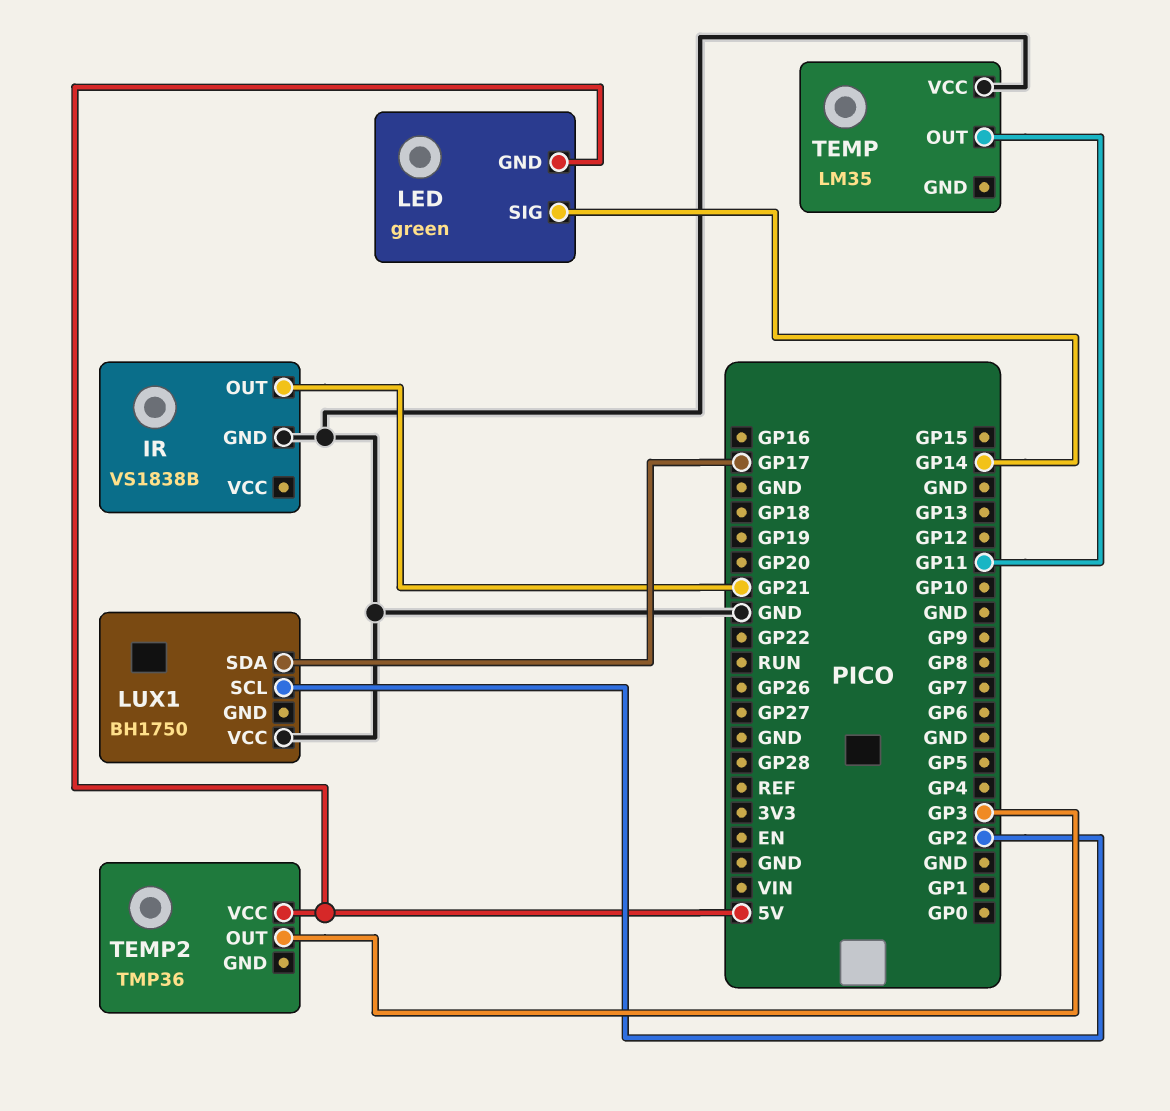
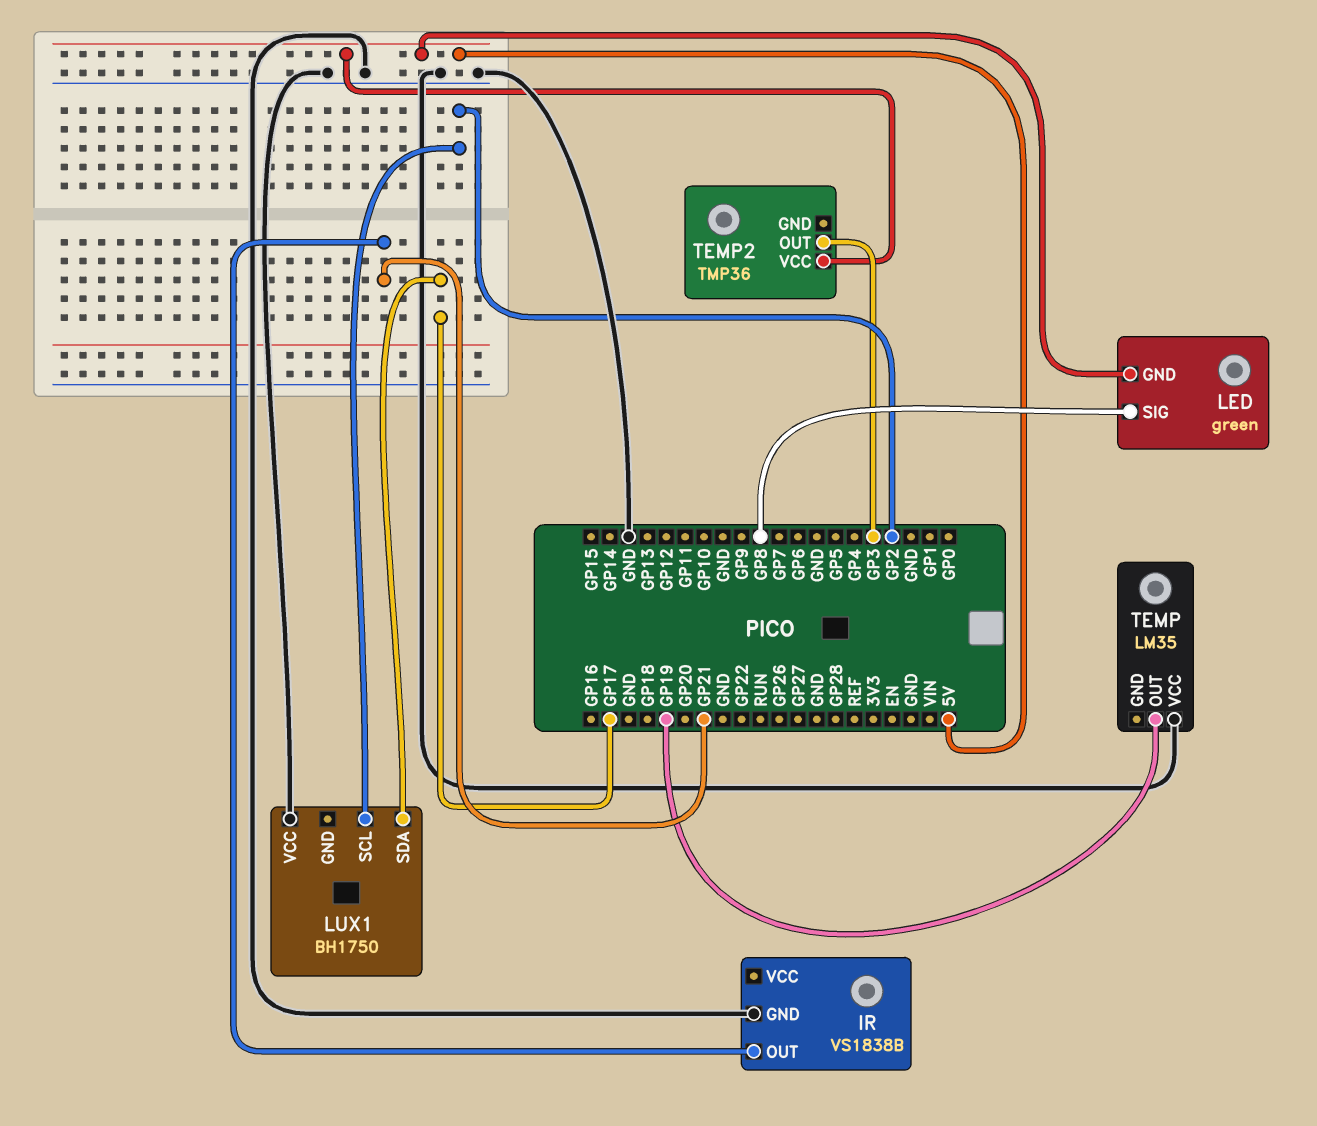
LED pin SIG: GP14 -> GP8
TEMP pin OUT: GP11 -> GP19

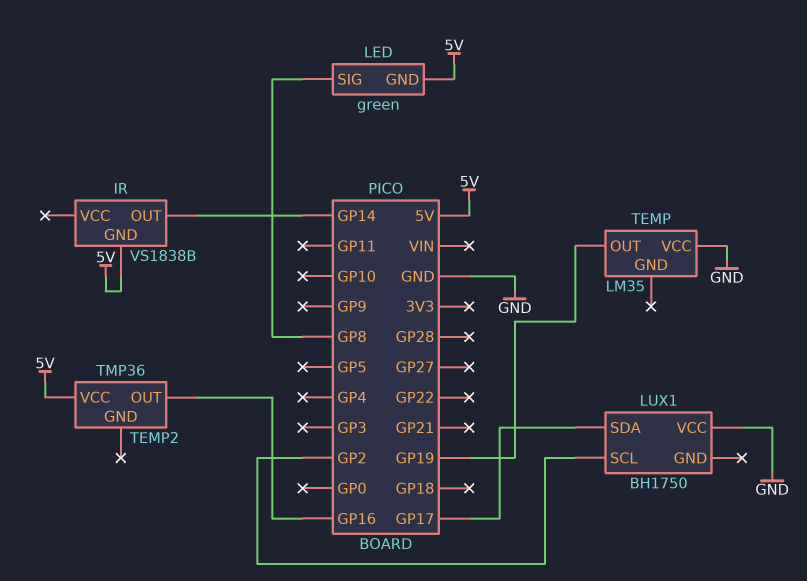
IR pin GND: GND -> 5V
IR pin OUT: GP21 -> GP14
TEMP2 pin OUT: GP3 -> GP16

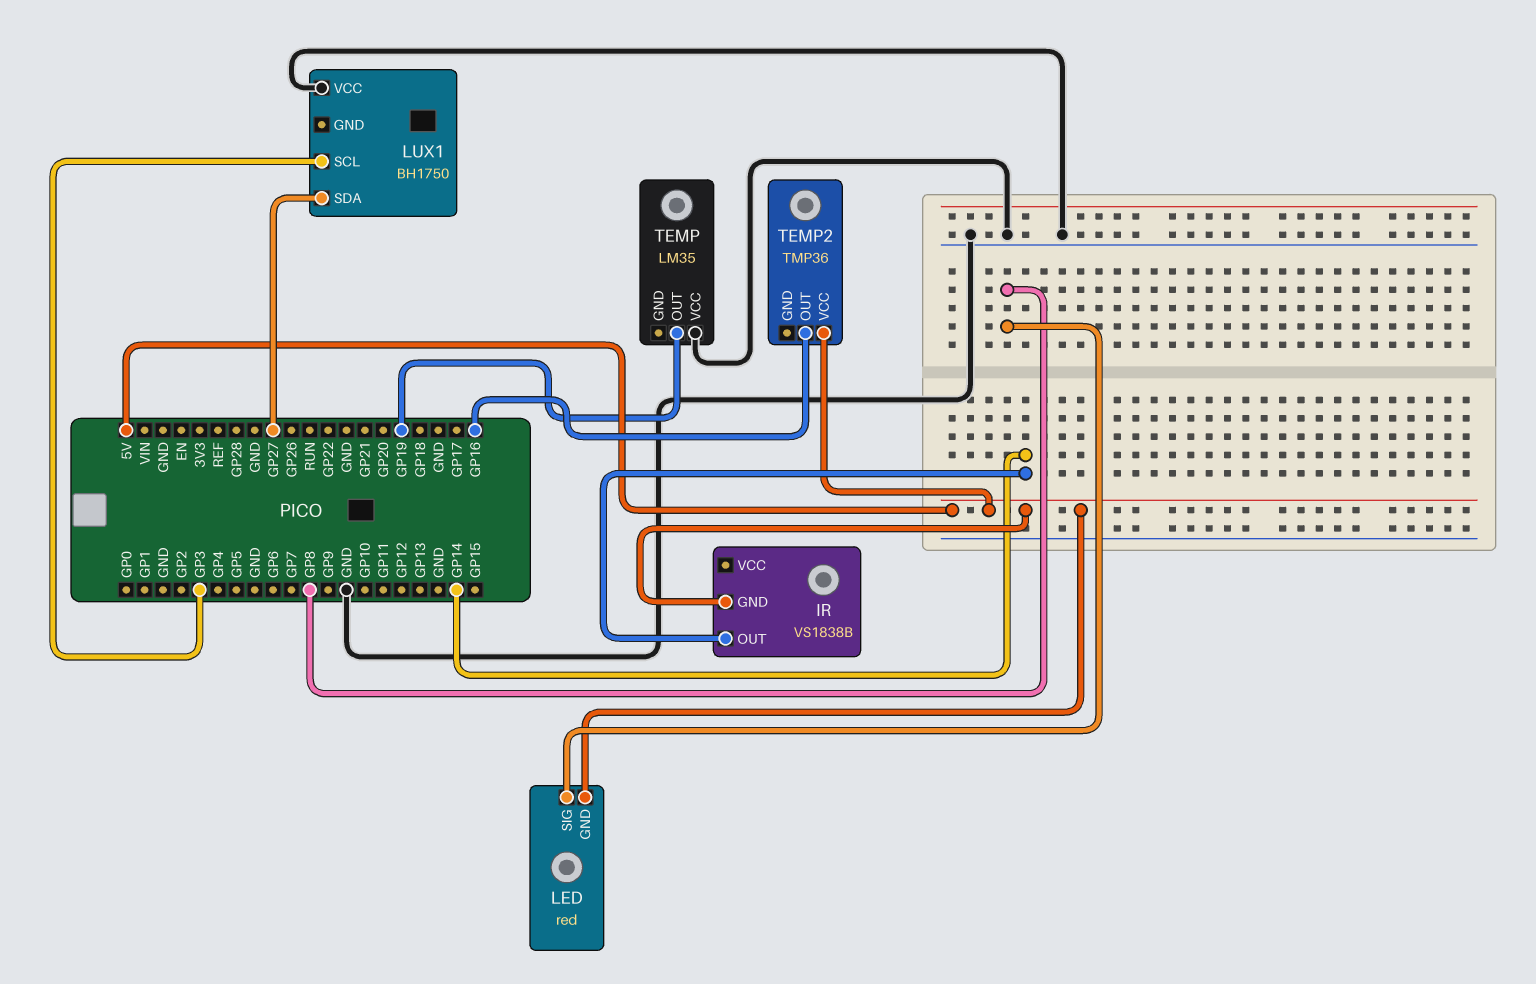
LED: green -> red
LUX1 pin SCL: GP2 -> GP3
LUX1 pin SDA: GP17 -> GP27

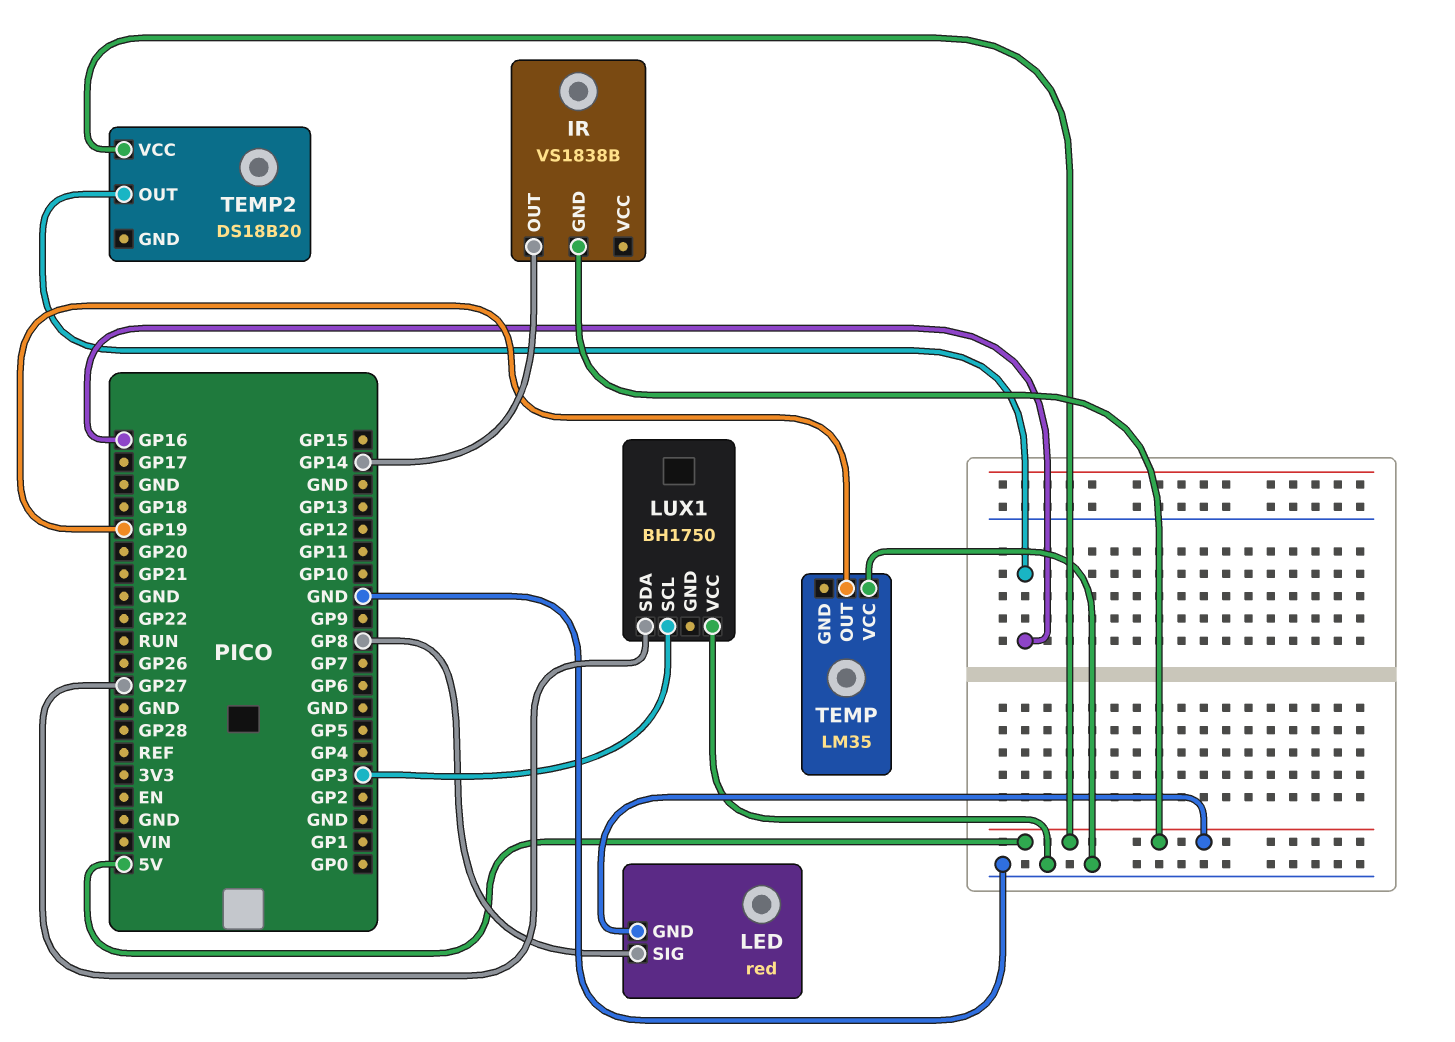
TEMP2: TMP36 -> DS18B20

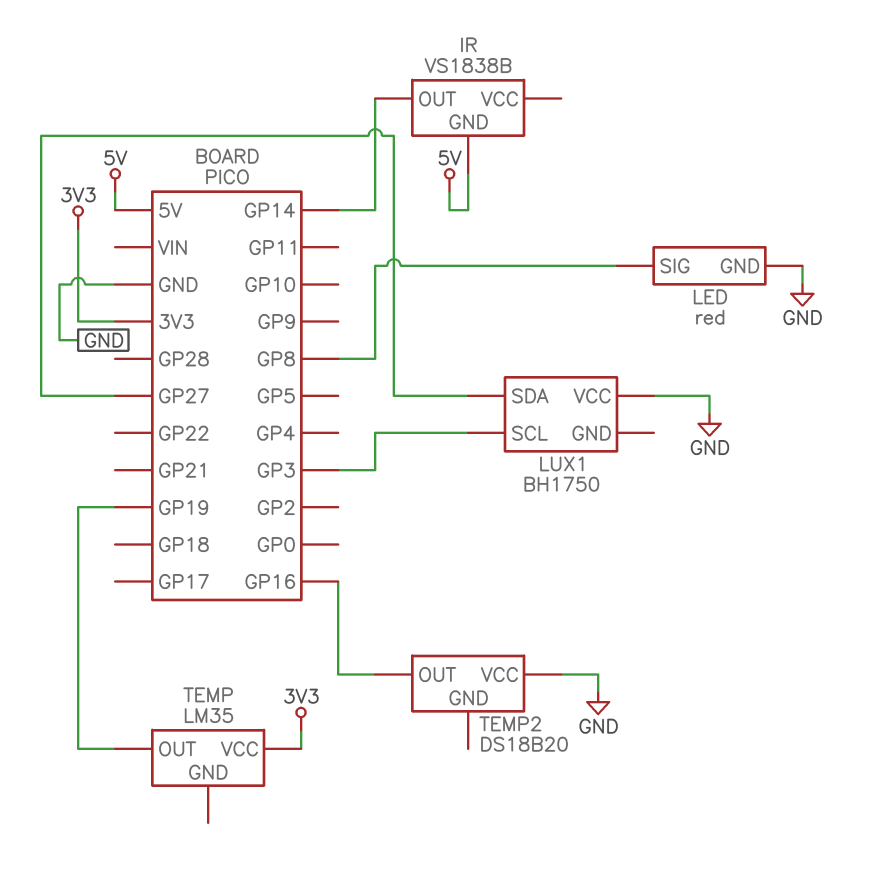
LED pin GND: 5V -> GND
TEMP pin VCC: GND -> 3V3
TEMP2 pin VCC: 5V -> GND

